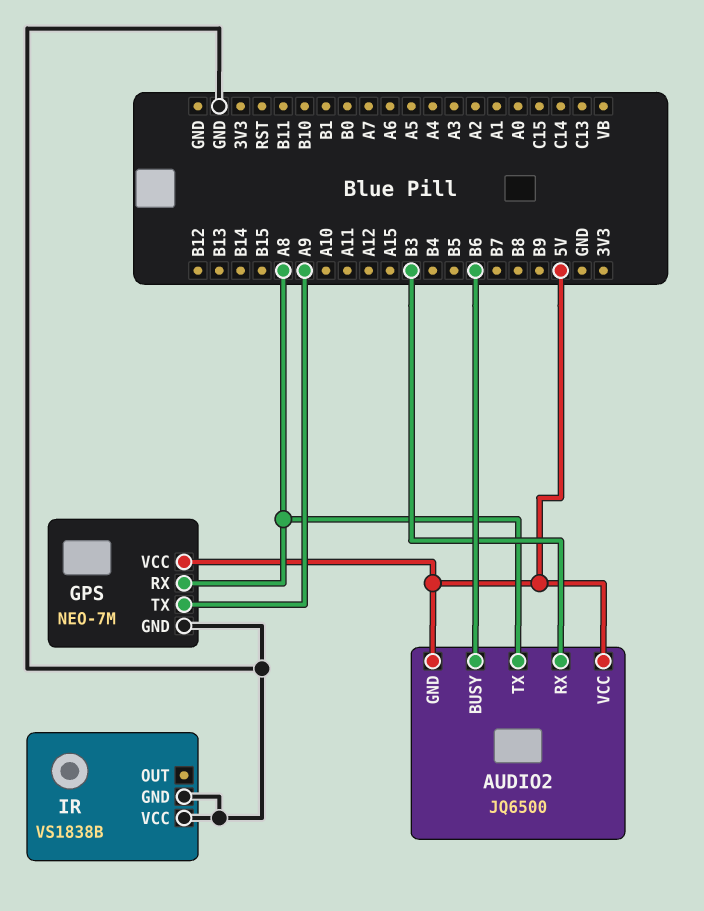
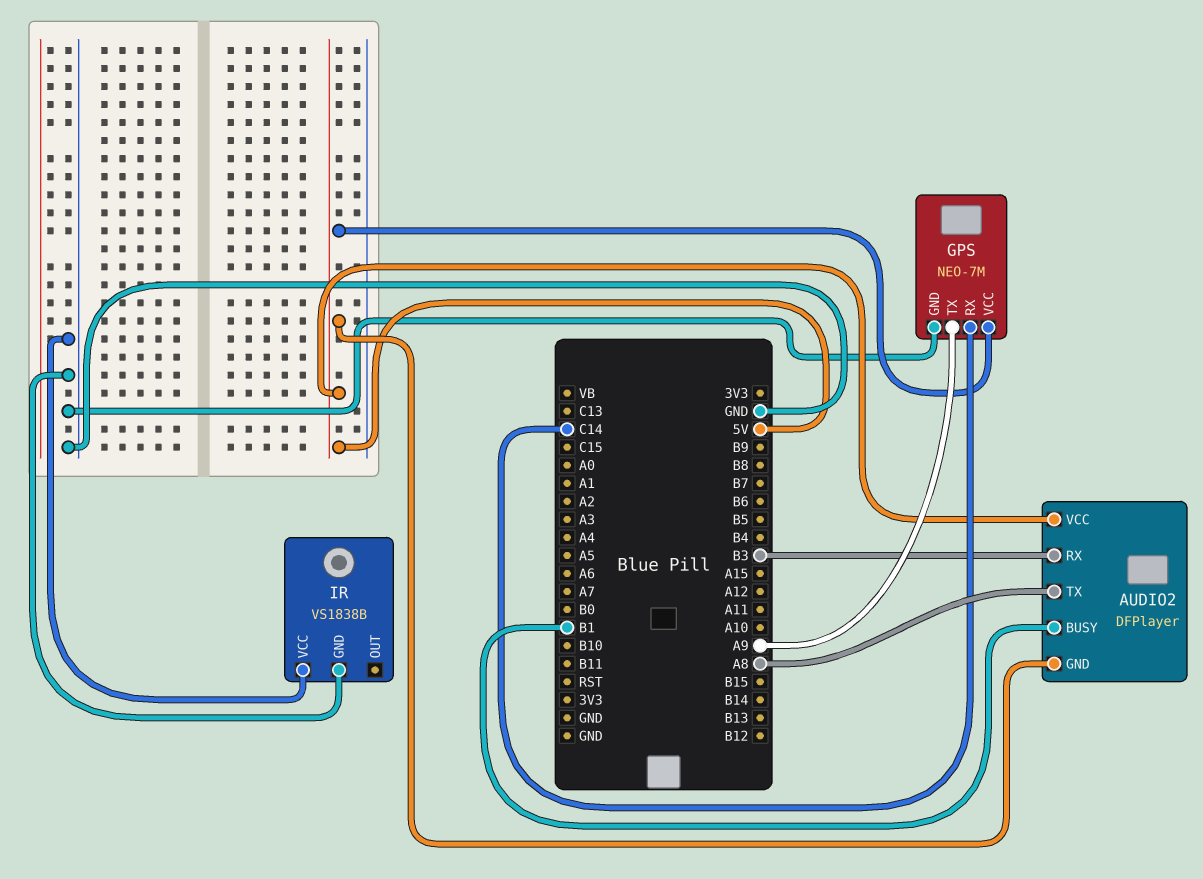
AUDIO2: JQ6500 -> DFPlayer
AUDIO2 pin BUSY: B6 -> B1
GPS pin RX: A8 -> C14

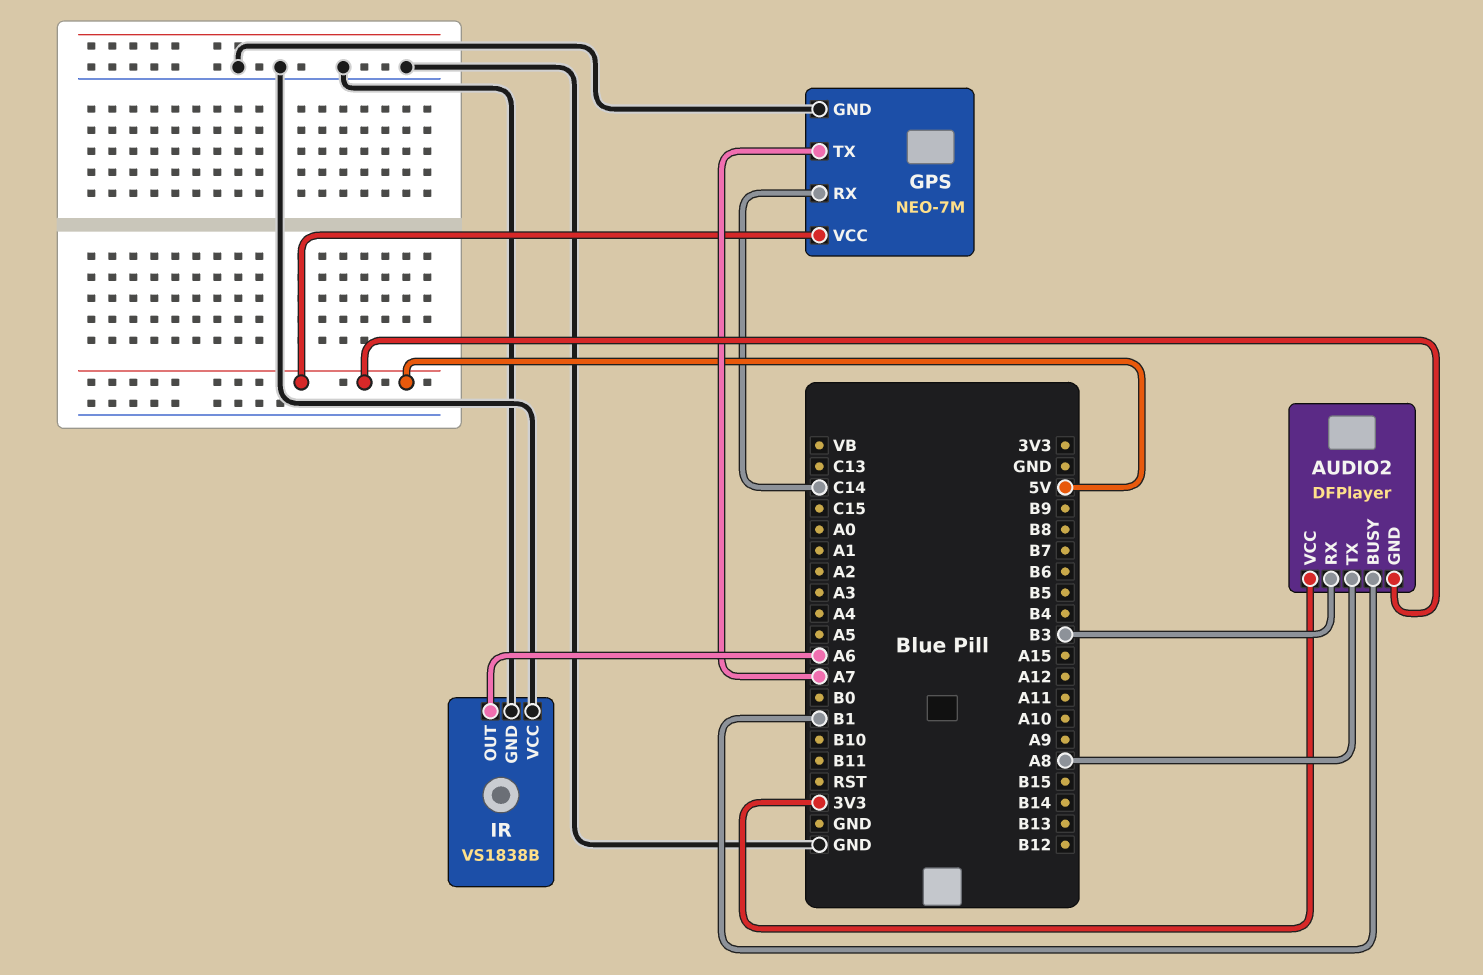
AUDIO2 pin VCC: 5V -> 3V3
GPS pin TX: A9 -> A7
IR pin OUT: none -> A6

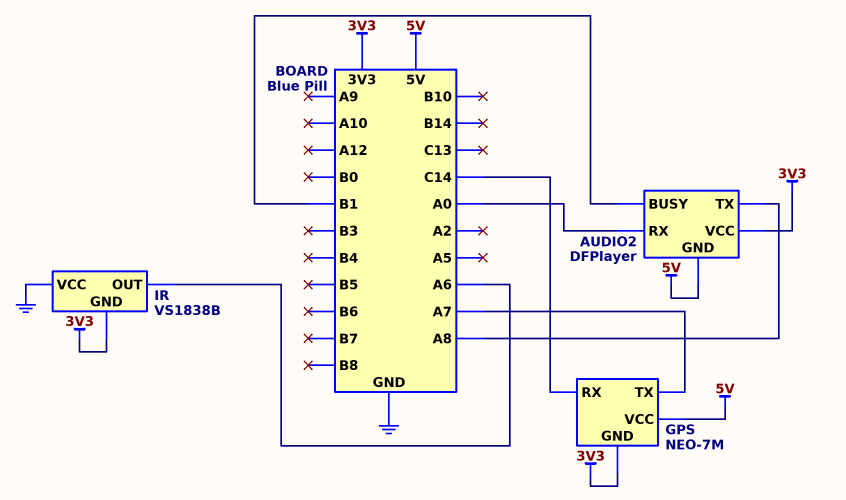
AUDIO2 pin RX: B3 -> A0
GPS pin GND: GND -> 3V3
IR pin GND: GND -> 3V3

